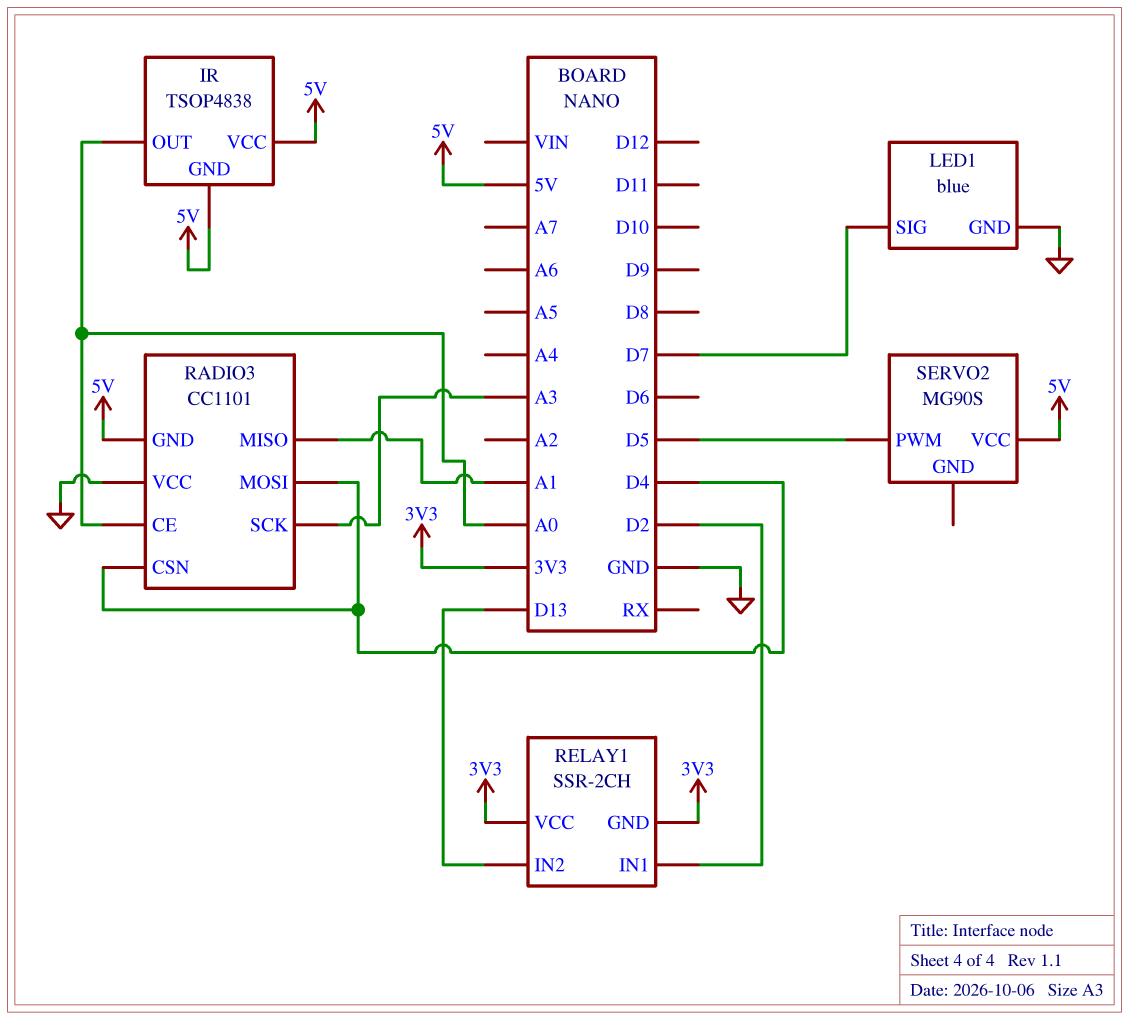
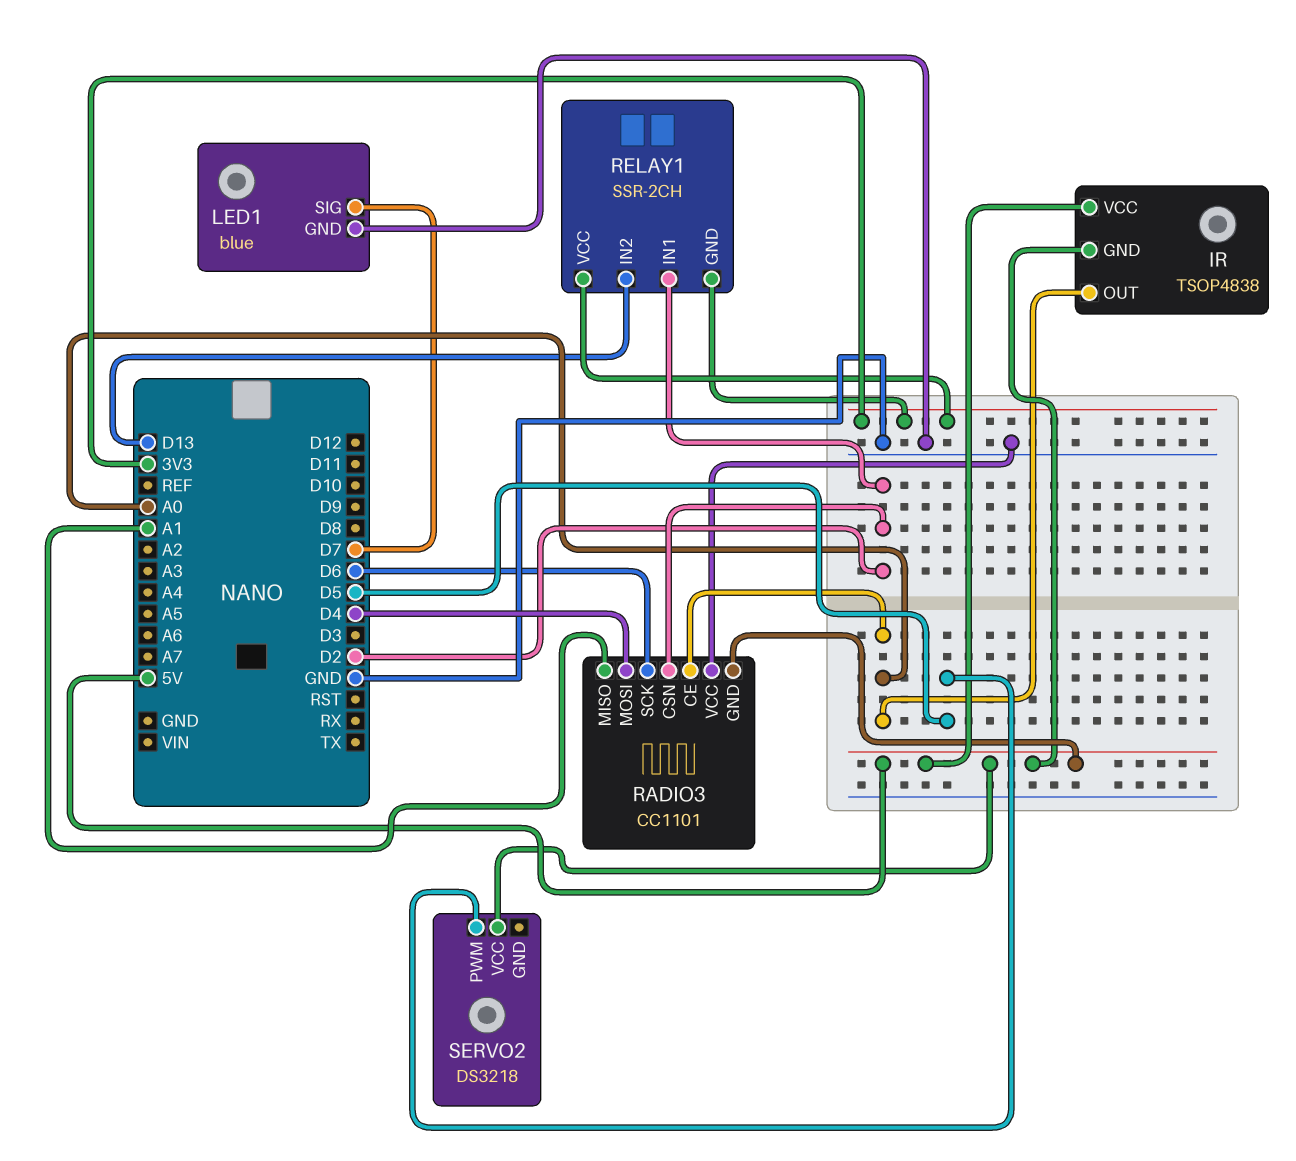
RADIO3 pin CSN: D4 -> D2
RADIO3 pin SCK: A3 -> D6
SERVO2: MG90S -> DS3218

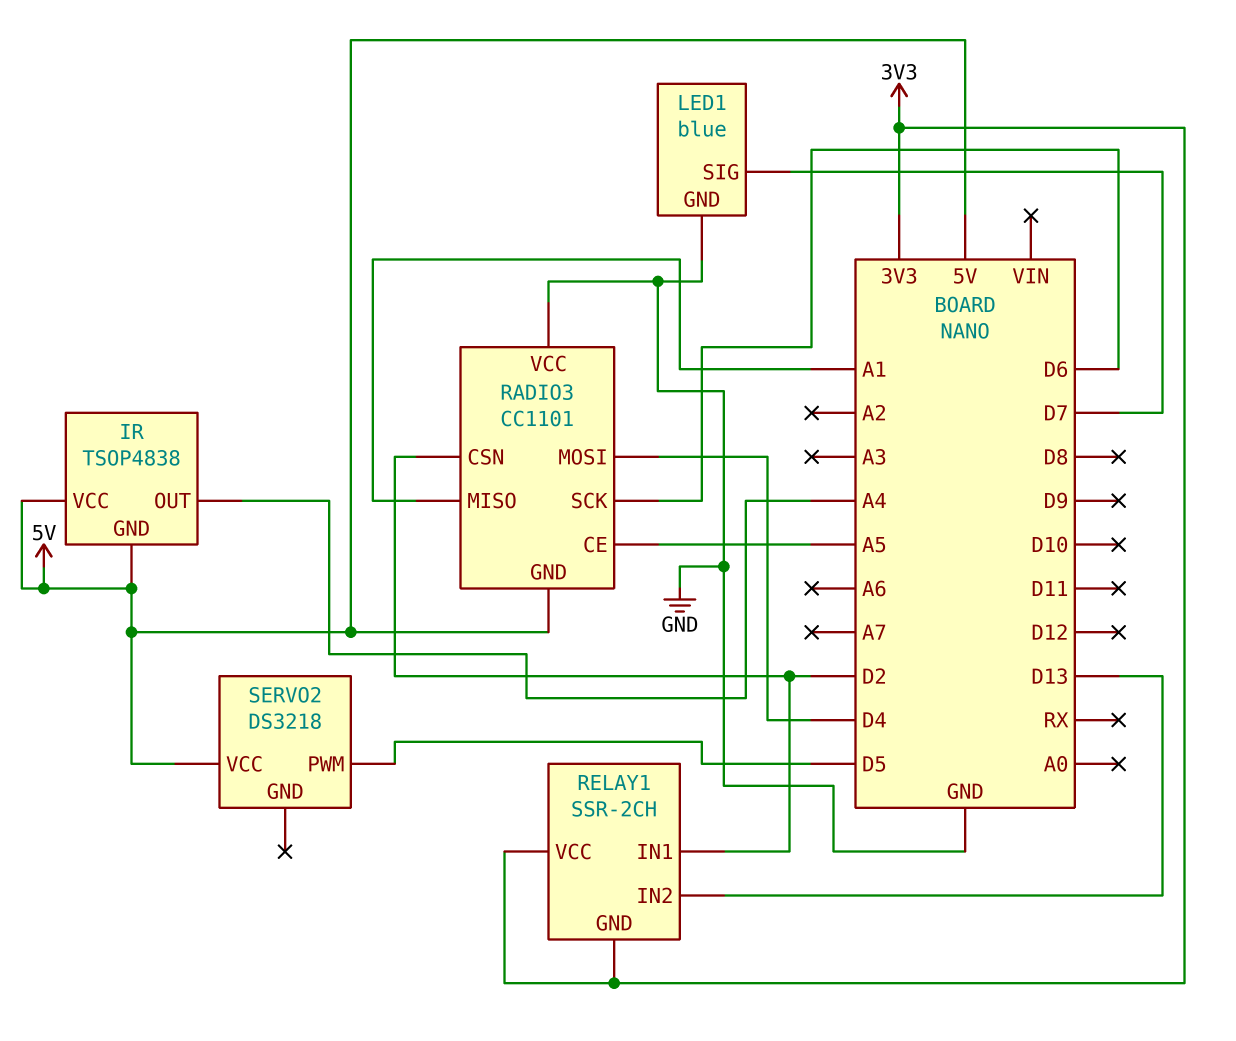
IR pin OUT: A0 -> A4
RADIO3 pin CE: A0 -> A5

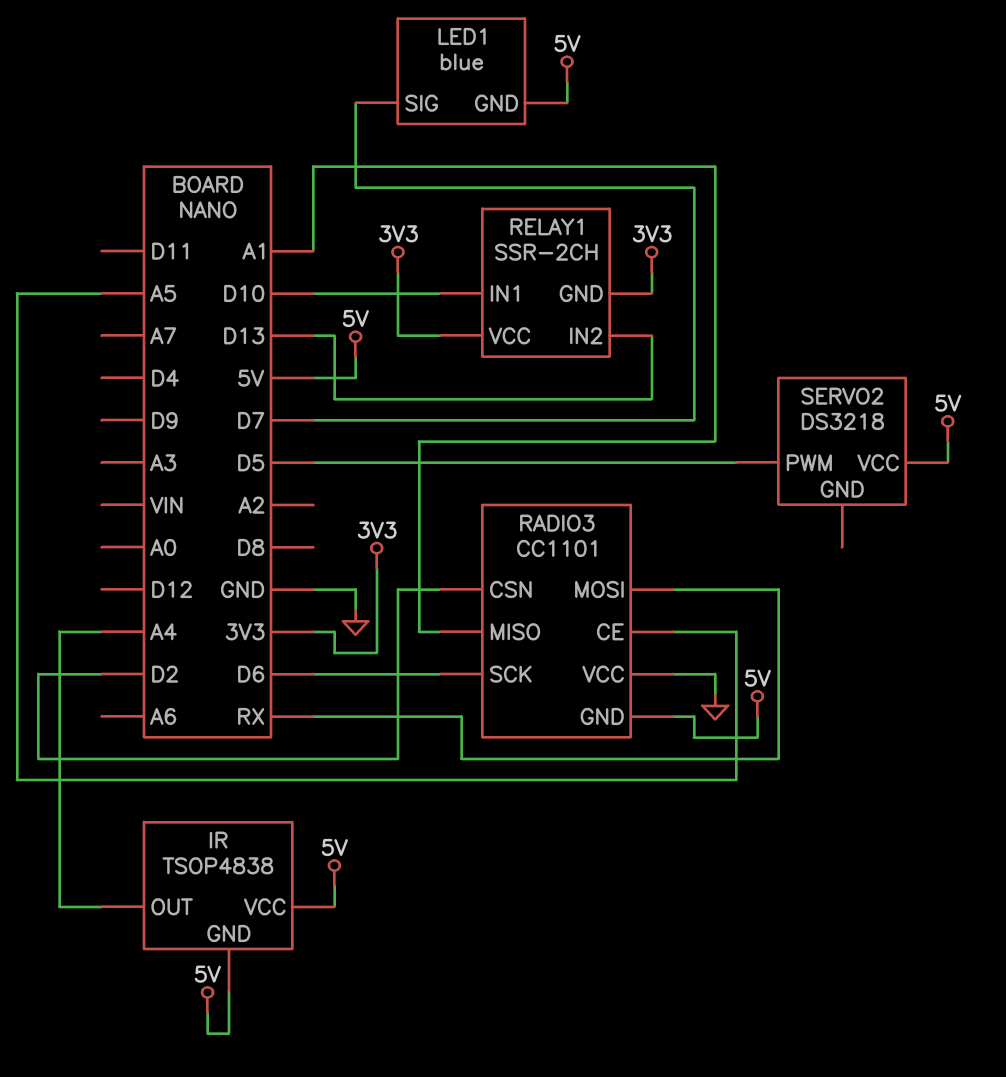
LED1 pin GND: GND -> 5V
RADIO3 pin MOSI: D4 -> RX
RELAY1 pin IN1: D2 -> D10

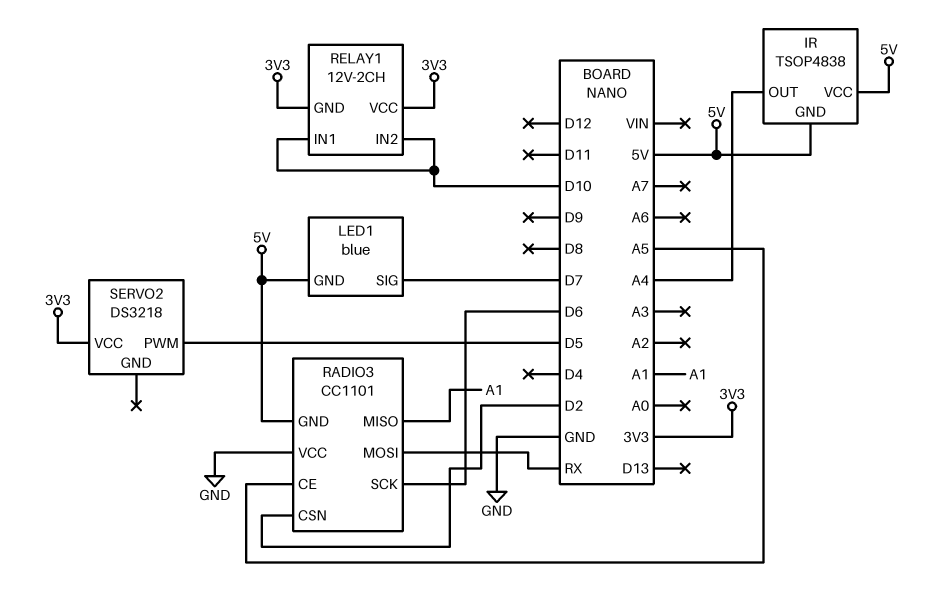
RELAY1: SSR-2CH -> 12V-2CH
RELAY1 pin IN2: D13 -> D10
SERVO2 pin VCC: 5V -> 3V3

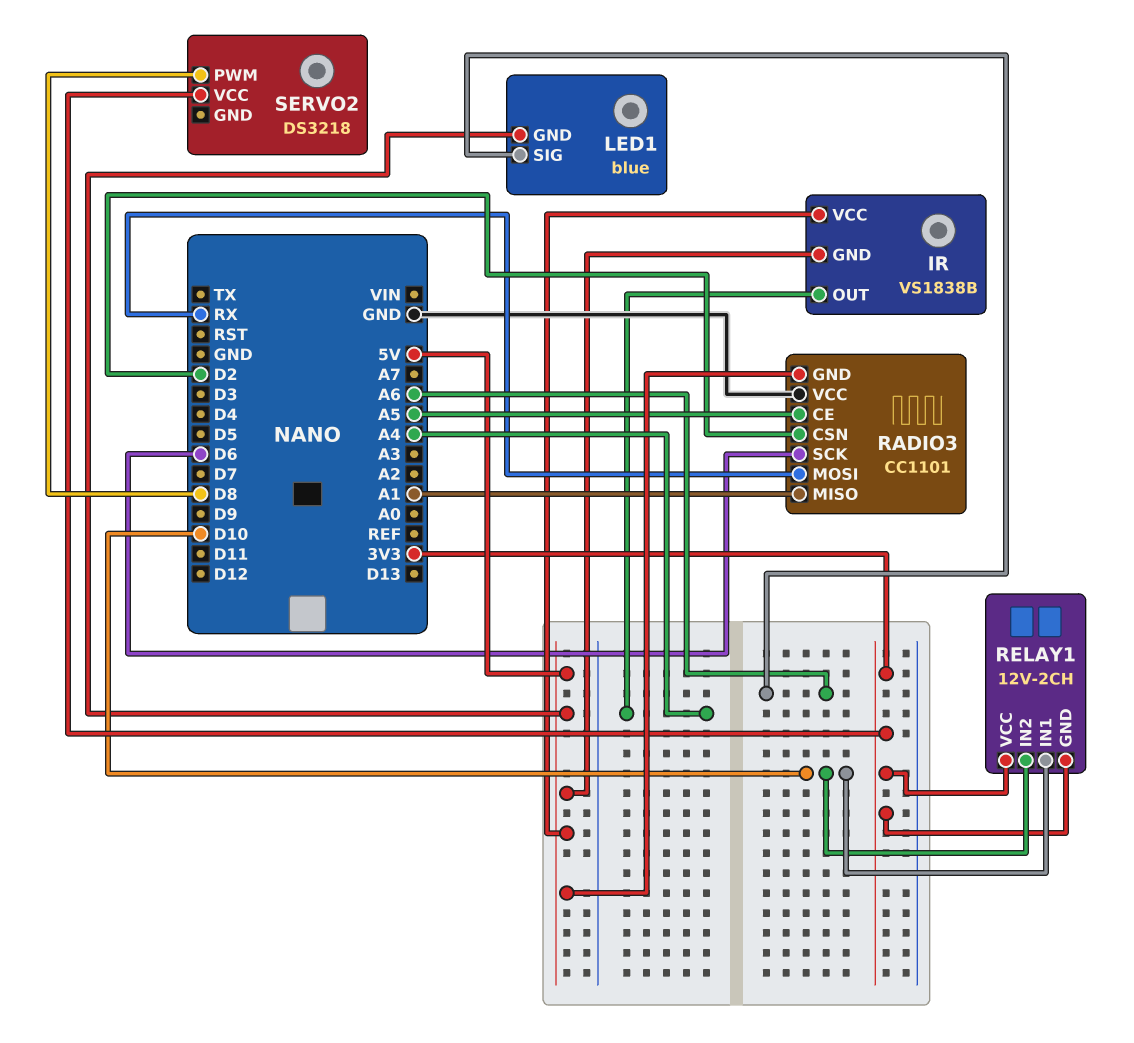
IR: TSOP4838 -> VS1838B
LED1 pin SIG: D7 -> A6
SERVO2 pin PWM: D5 -> D8

